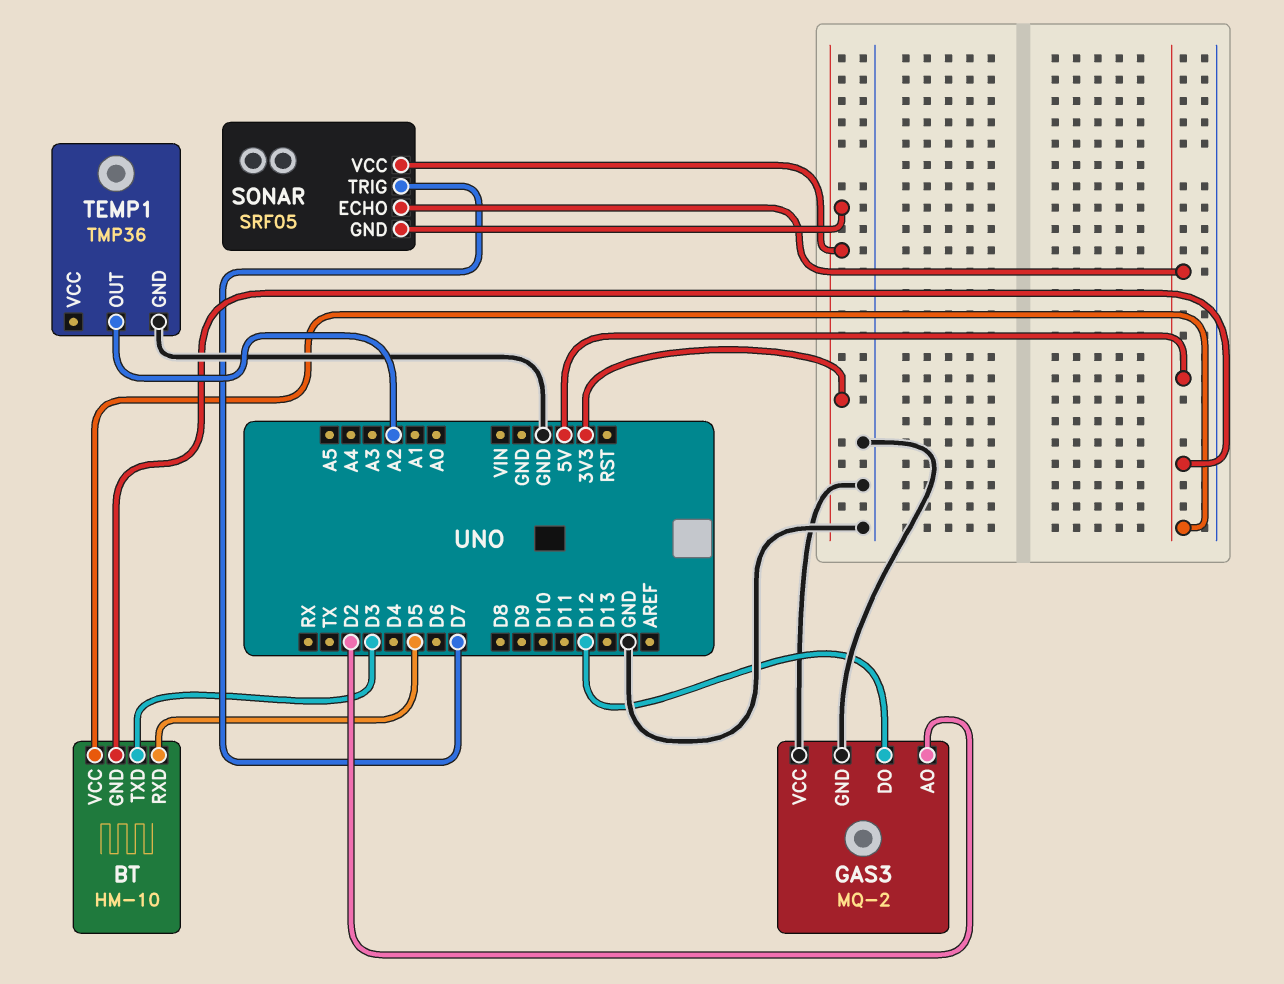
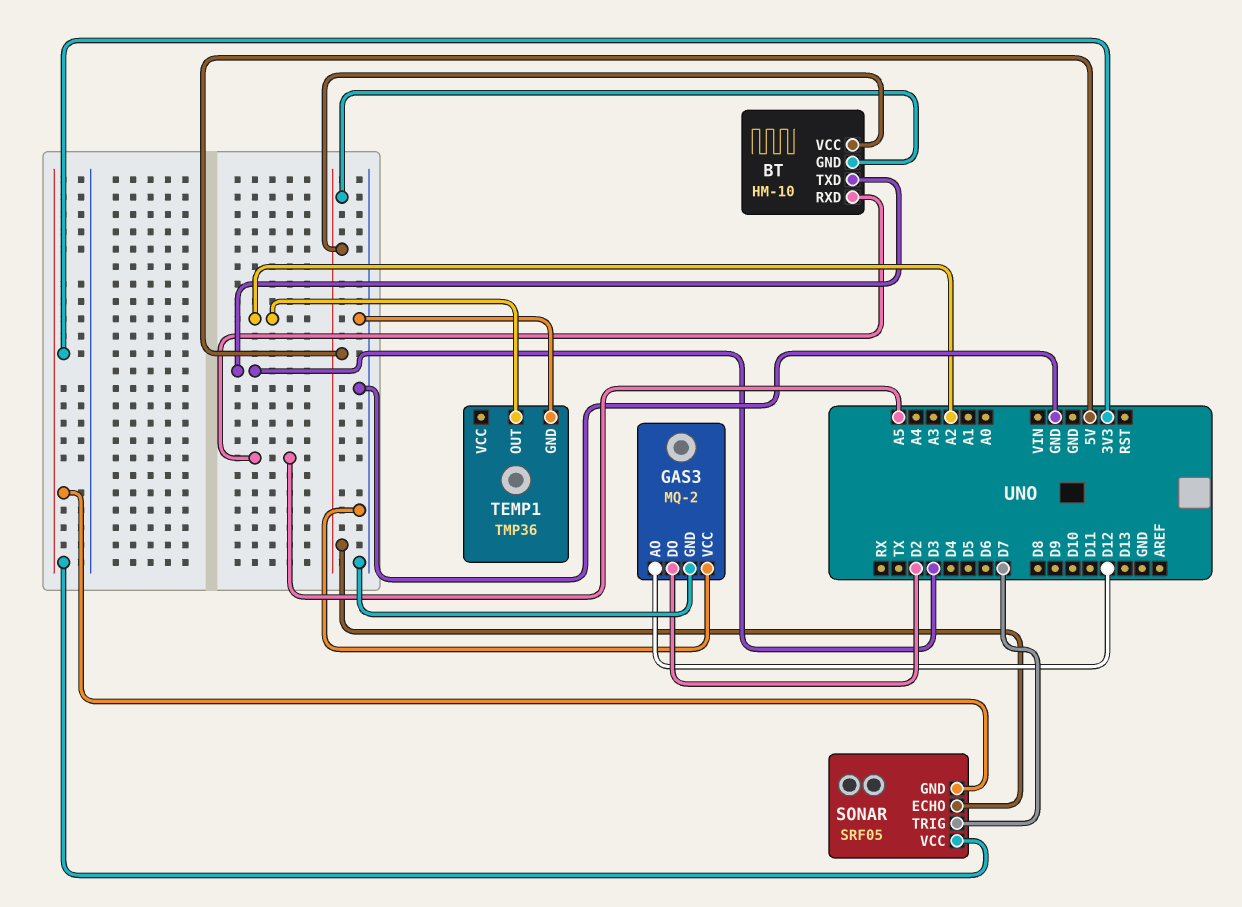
BT pin RXD: D5 -> A5
GAS3 pin AO: D2 -> D12
GAS3 pin DO: D12 -> D2

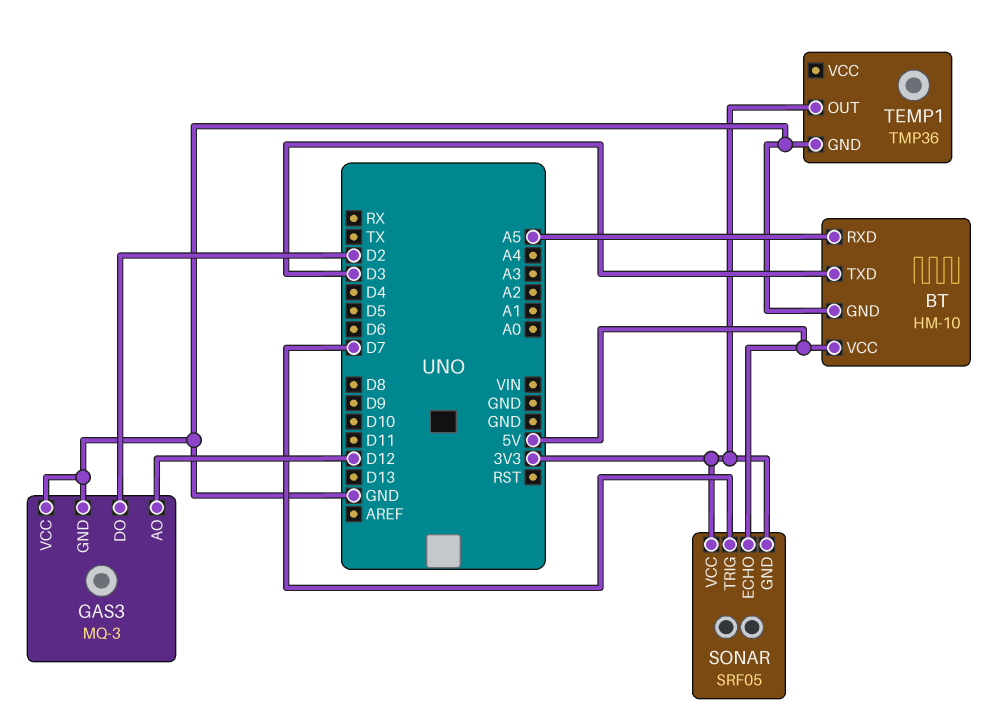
BT pin GND: 5V -> GND
GAS3: MQ-2 -> MQ-3
TEMP1 pin OUT: A2 -> 3V3

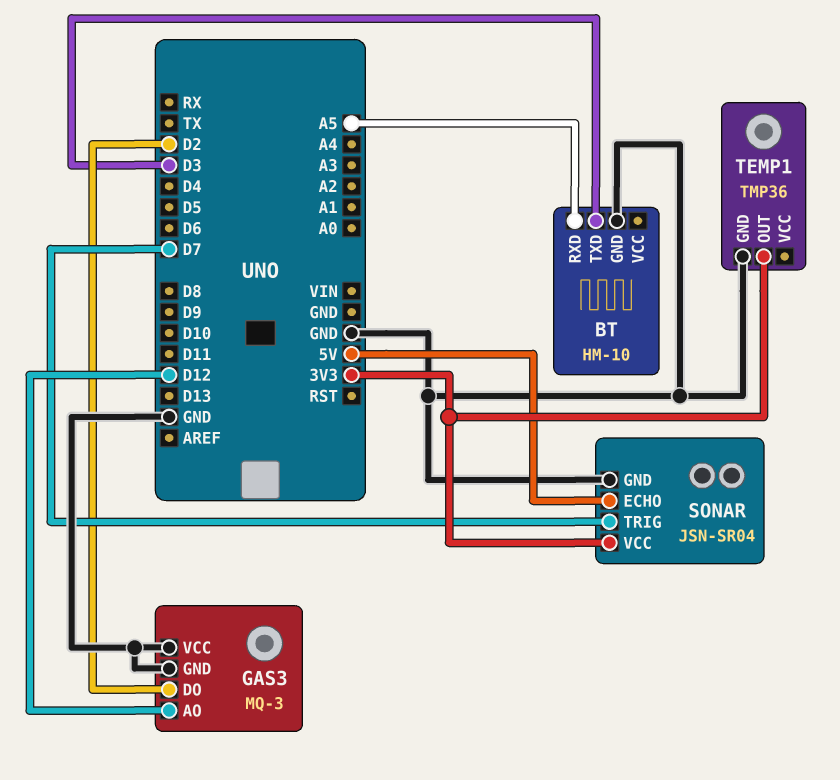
BT pin VCC: 5V -> none
SONAR: SRF05 -> JSN-SR04
SONAR pin GND: 3V3 -> GND

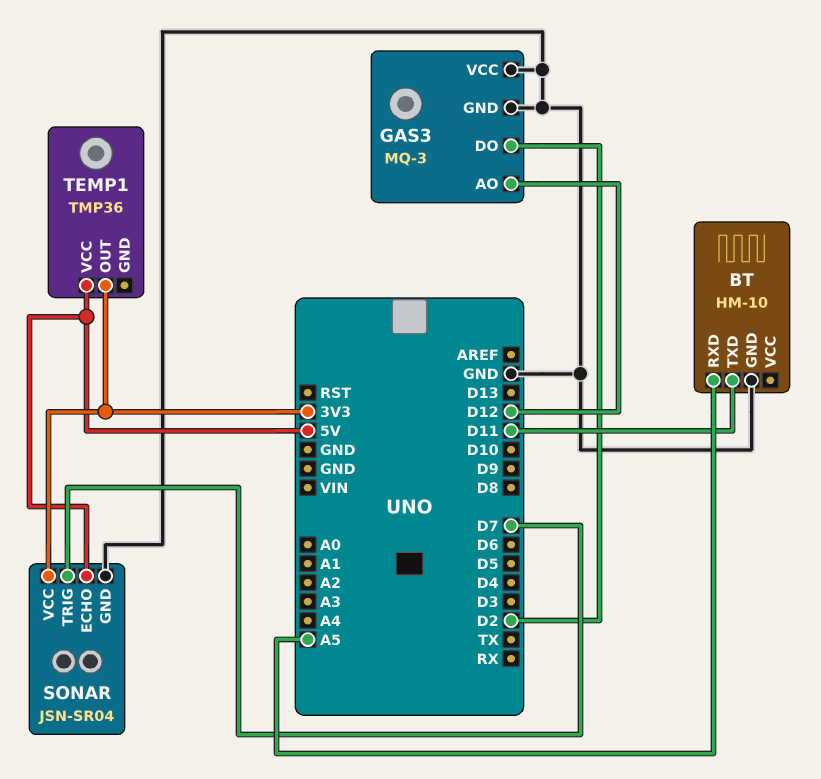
BT pin TXD: D3 -> D11
TEMP1 pin GND: GND -> none
TEMP1 pin VCC: none -> 5V

